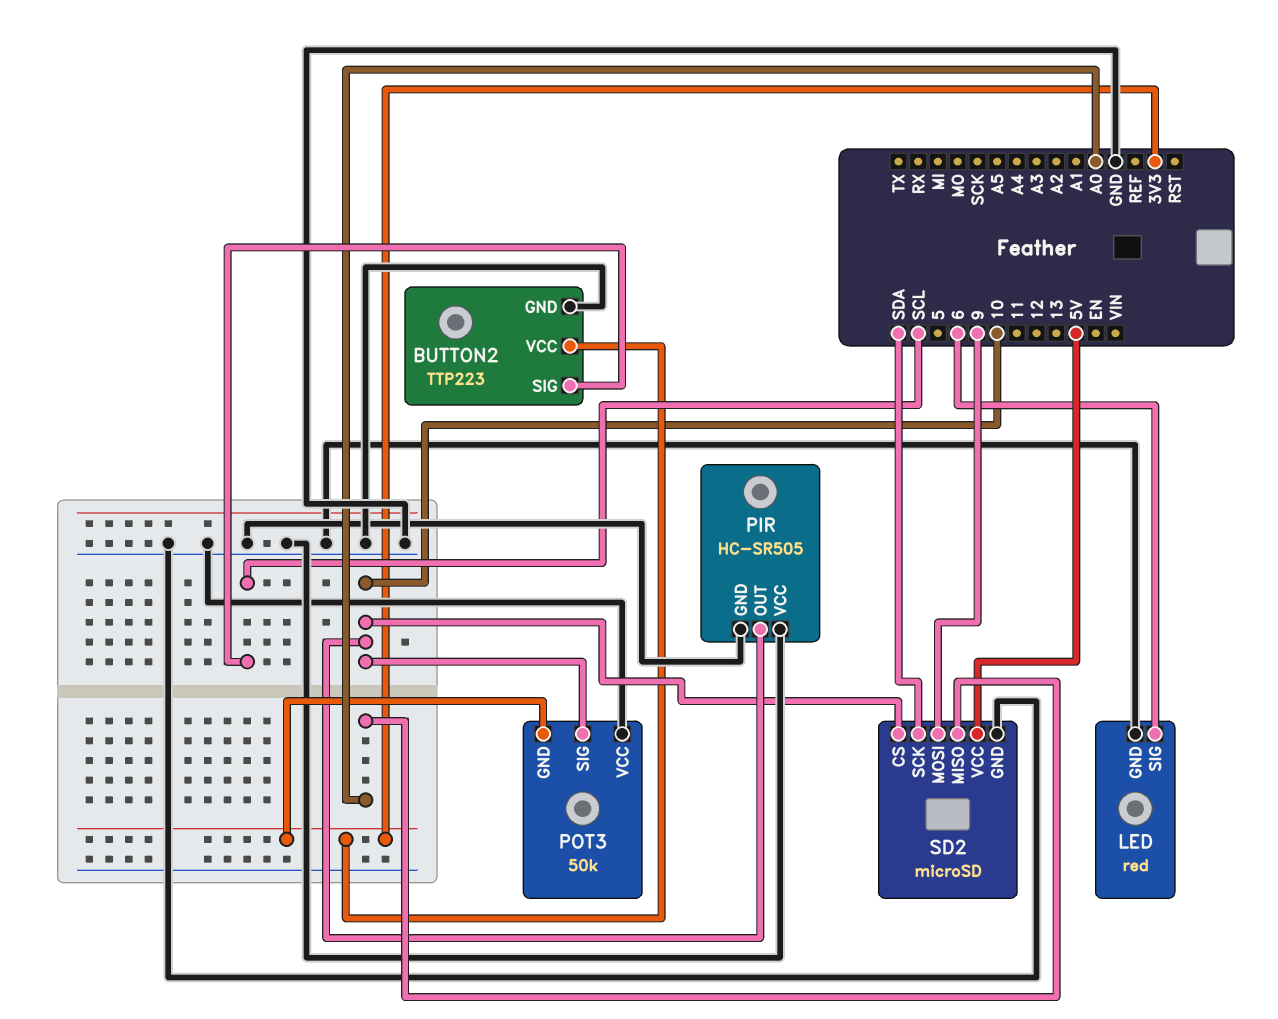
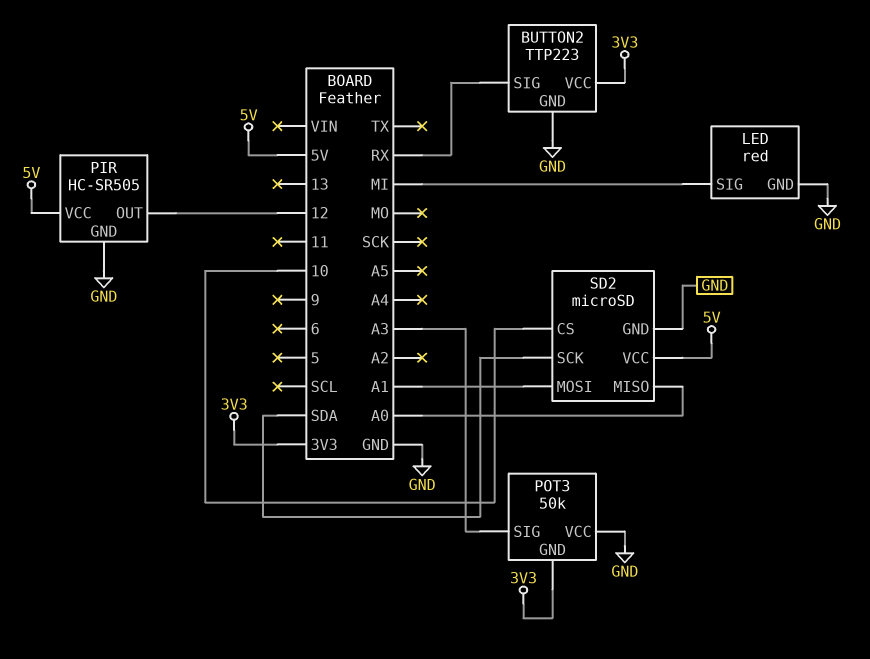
BUTTON2 pin SIG: SCL -> RX
LED pin SIG: 6 -> MI
PIR pin OUT: 10 -> 12
PIR pin VCC: GND -> 5V
POT3 pin SIG: 10 -> A3
SD2 pin MOSI: 9 -> A1

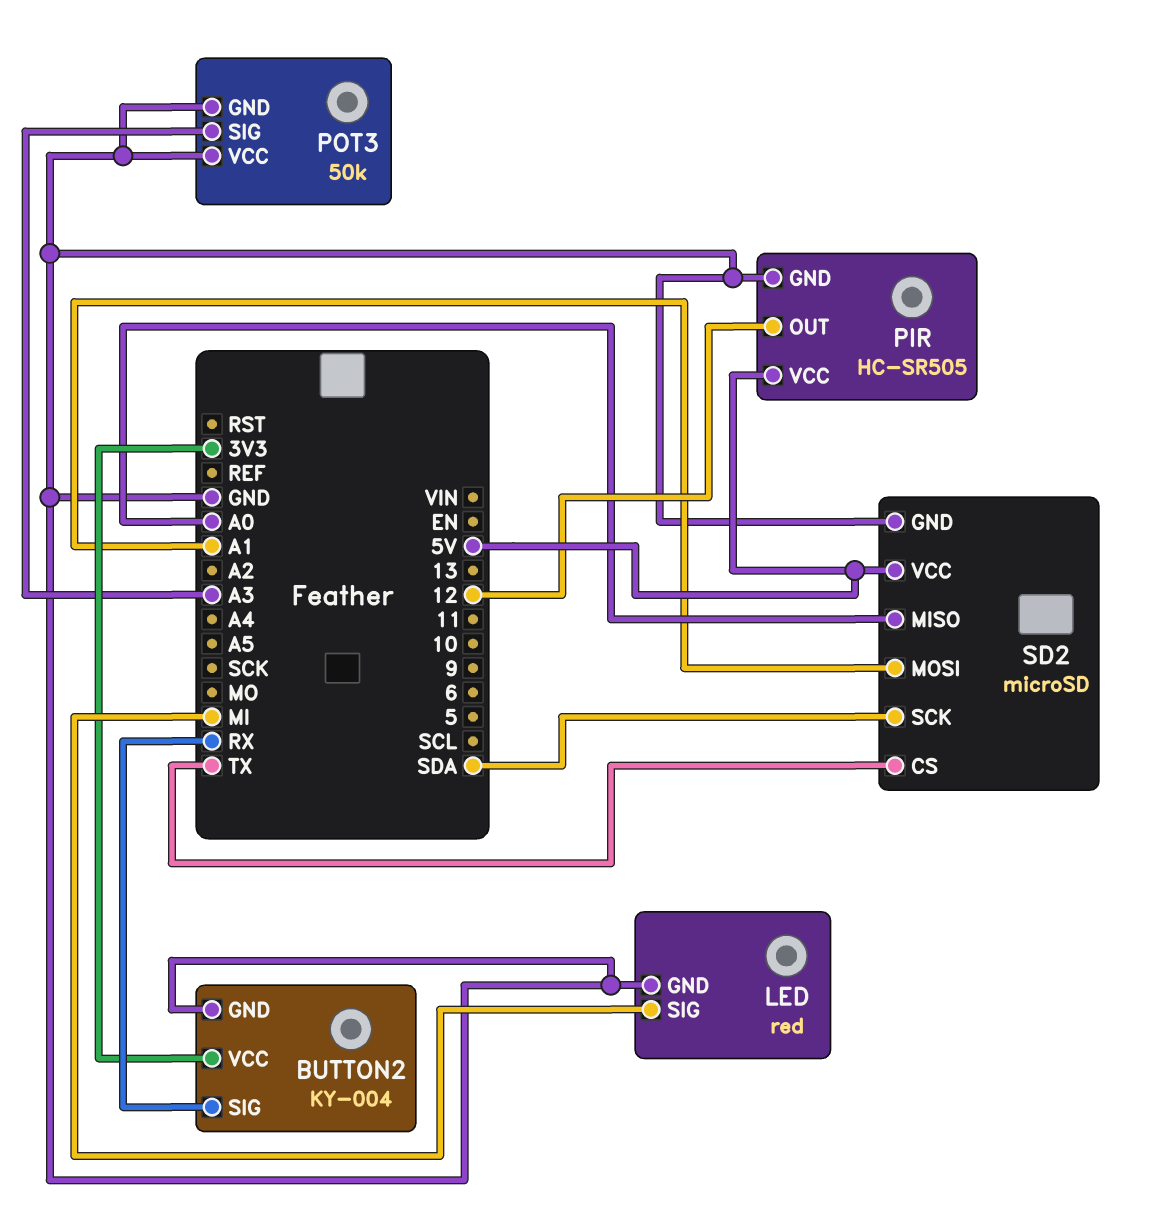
BUTTON2: TTP223 -> KY-004
POT3 pin GND: 3V3 -> GND
SD2 pin CS: 10 -> TX

